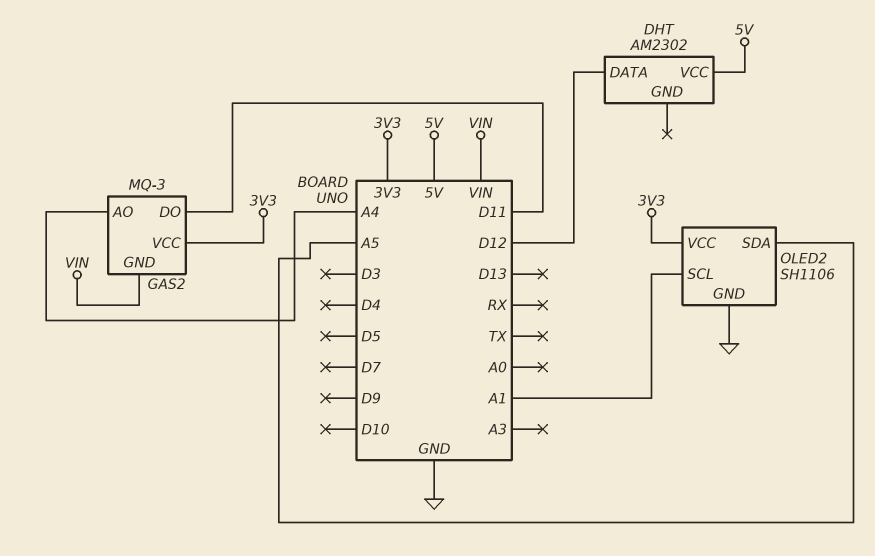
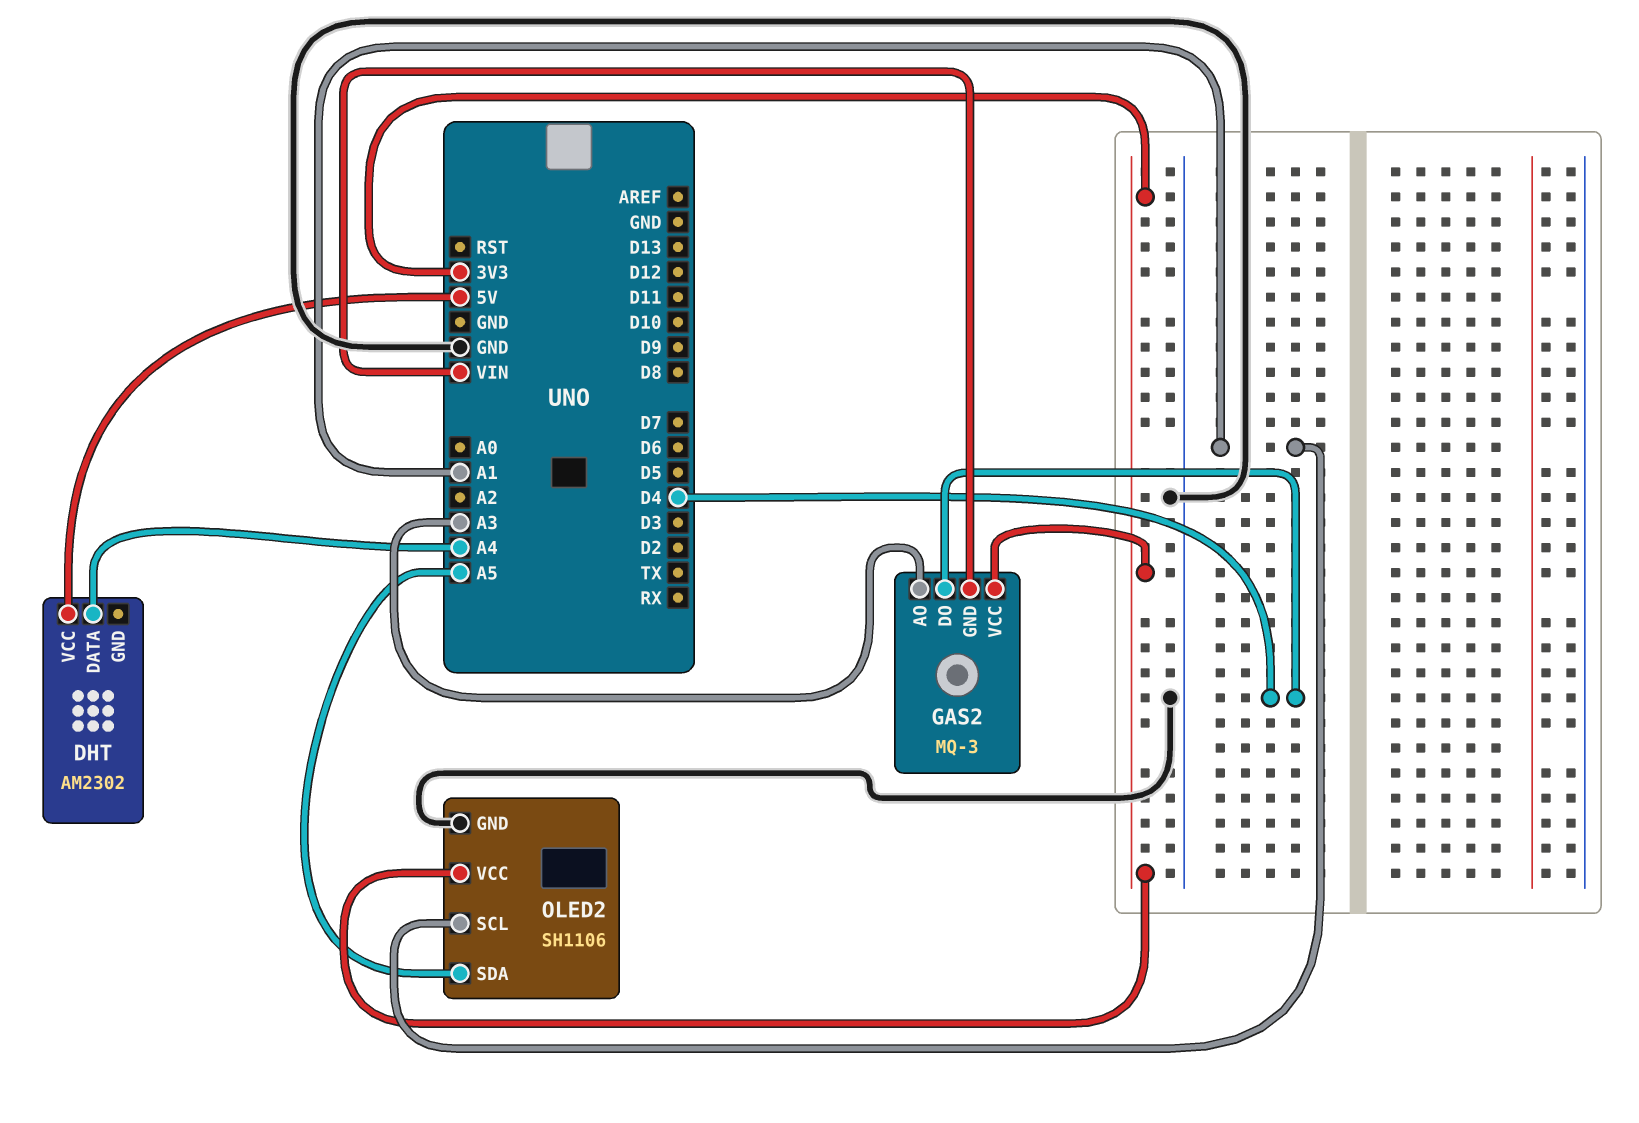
DHT pin DATA: D12 -> A4
GAS2 pin AO: A4 -> A3
GAS2 pin DO: D11 -> D4

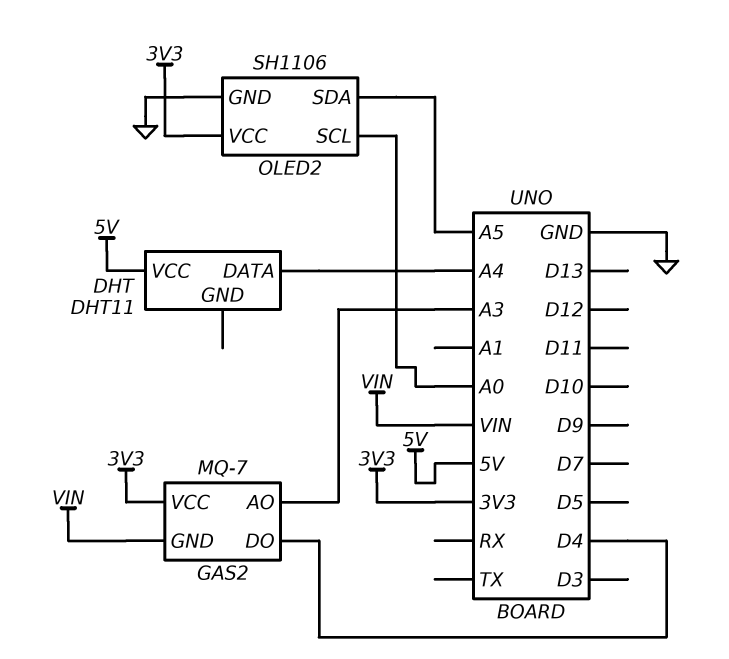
DHT: AM2302 -> DHT11
GAS2: MQ-3 -> MQ-7
OLED2 pin SCL: A1 -> A0

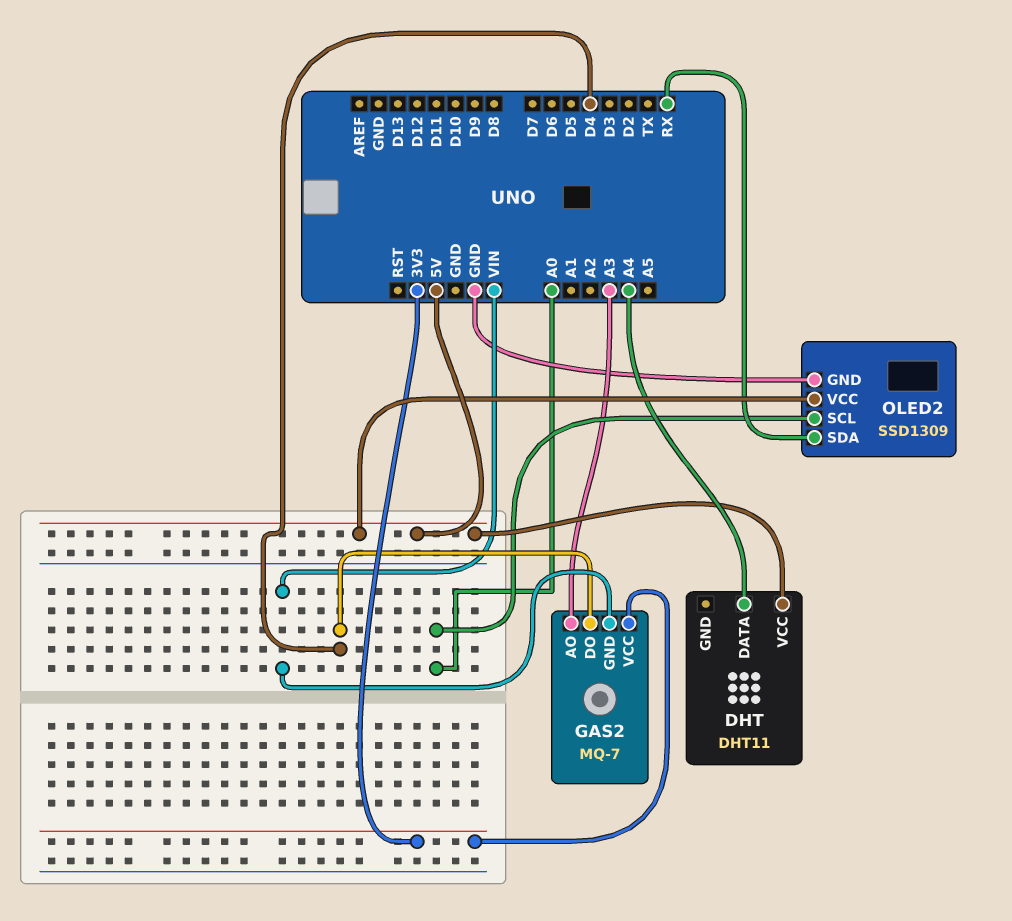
OLED2: SH1106 -> SSD1309
OLED2 pin SDA: A5 -> RX
OLED2 pin VCC: 3V3 -> 5V

